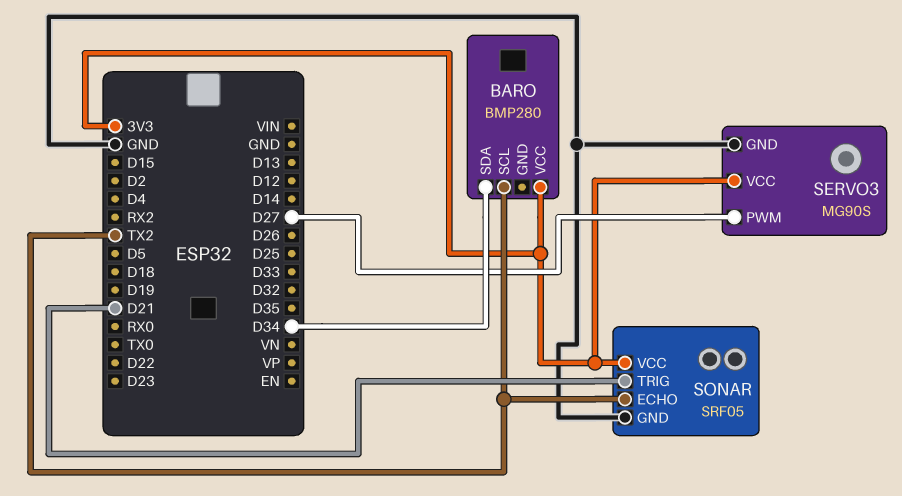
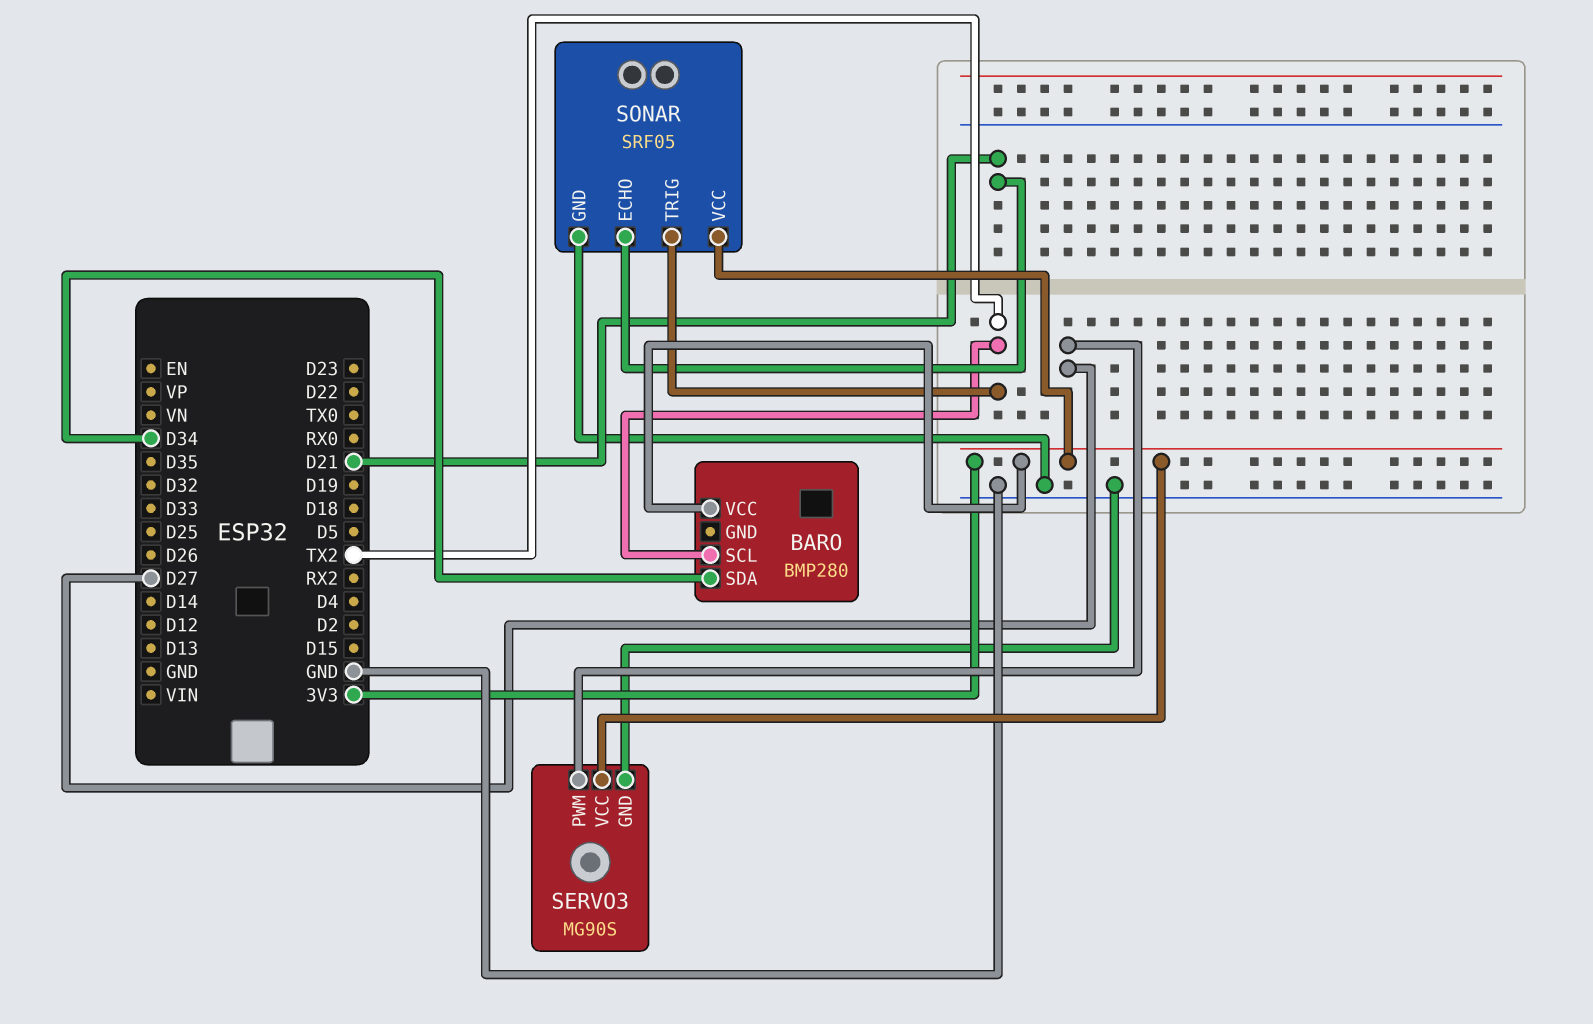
SONAR pin ECHO: TX2 -> D21
SONAR pin TRIG: D21 -> TX2

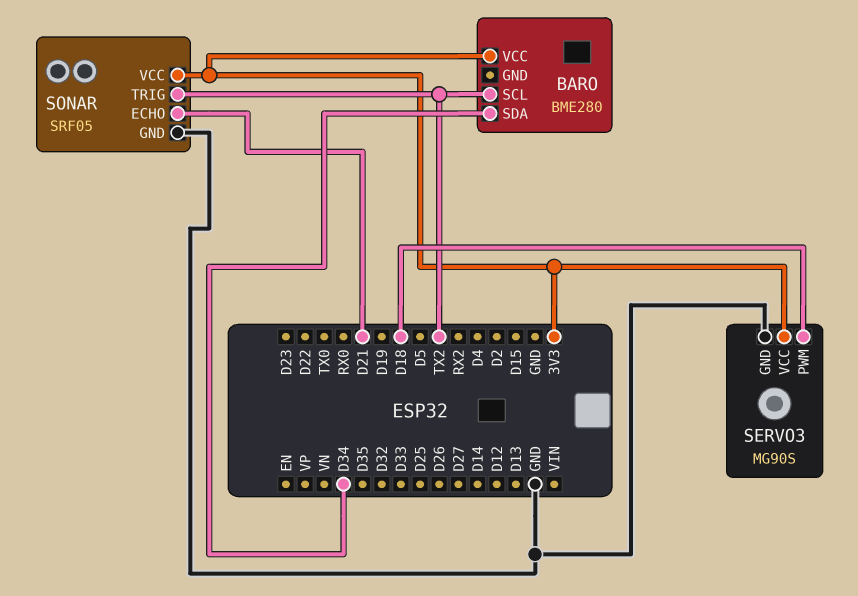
BARO: BMP280 -> BME280
SERVO3 pin PWM: D27 -> D18

